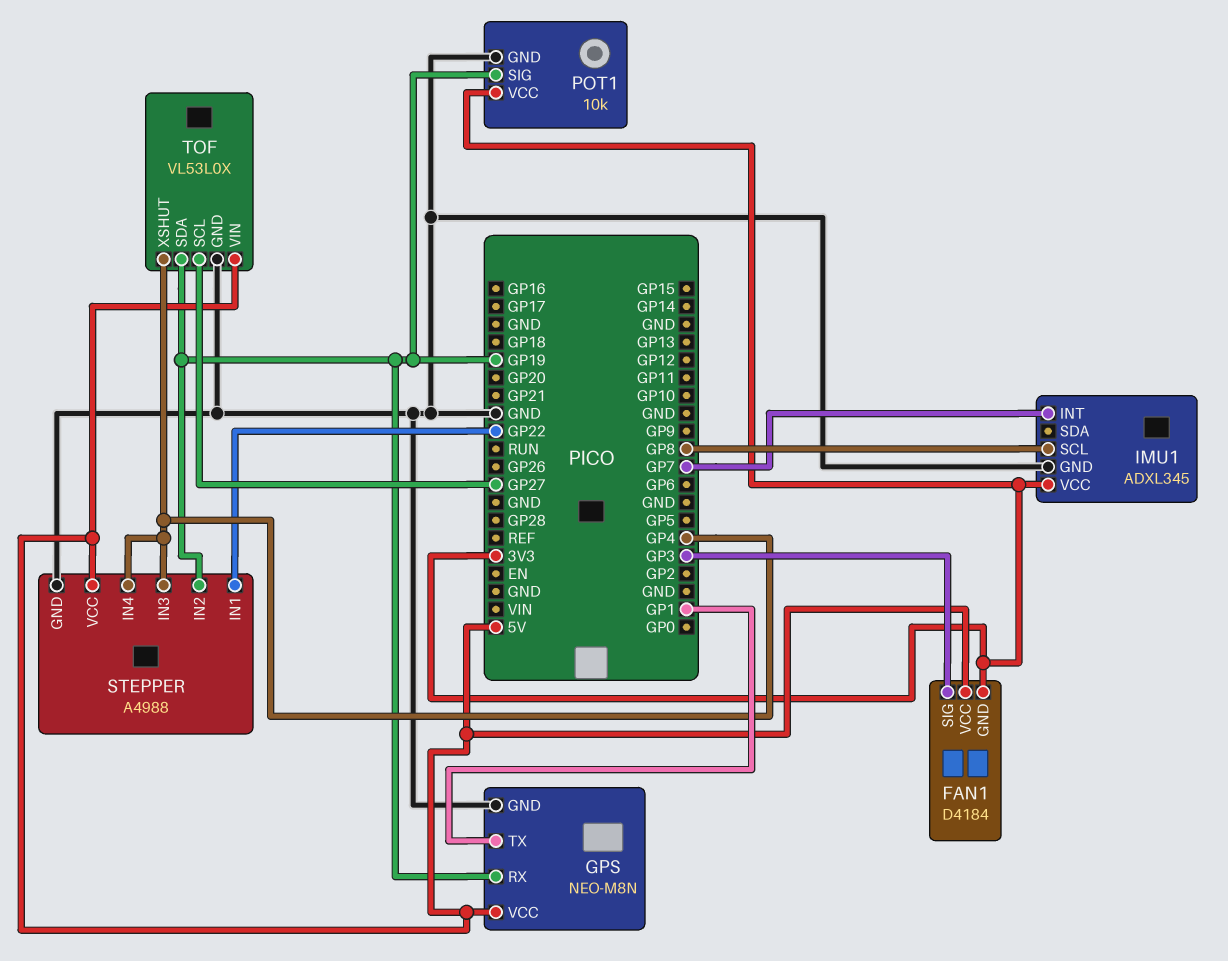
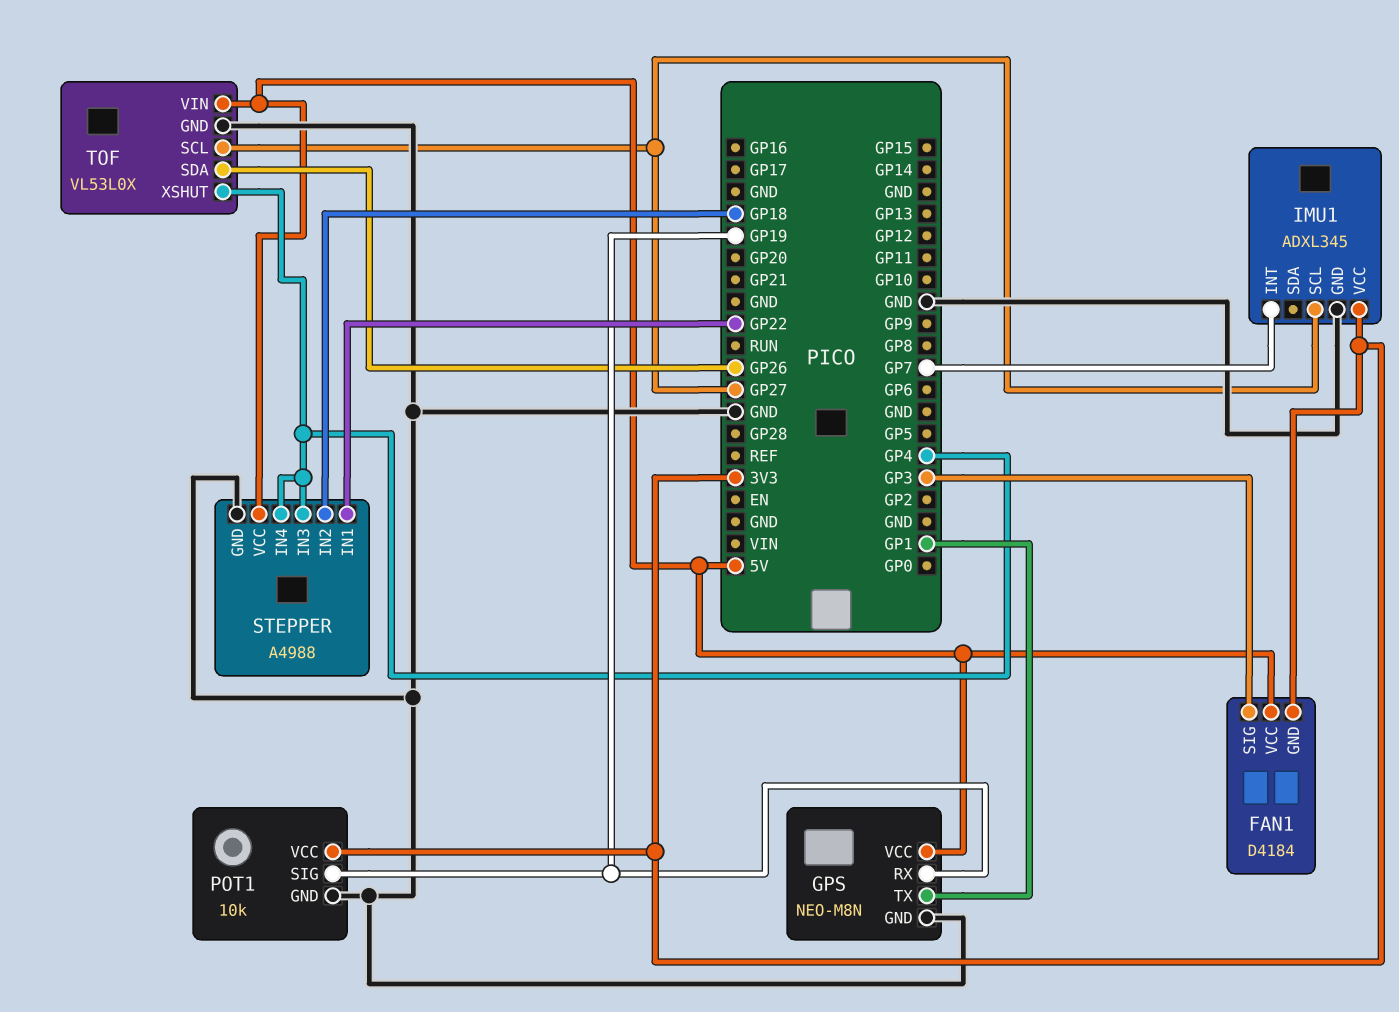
IMU1 pin SCL: GP8 -> GP27
STEPPER pin IN2: GP19 -> GP18
TOF pin SDA: GP19 -> GP26

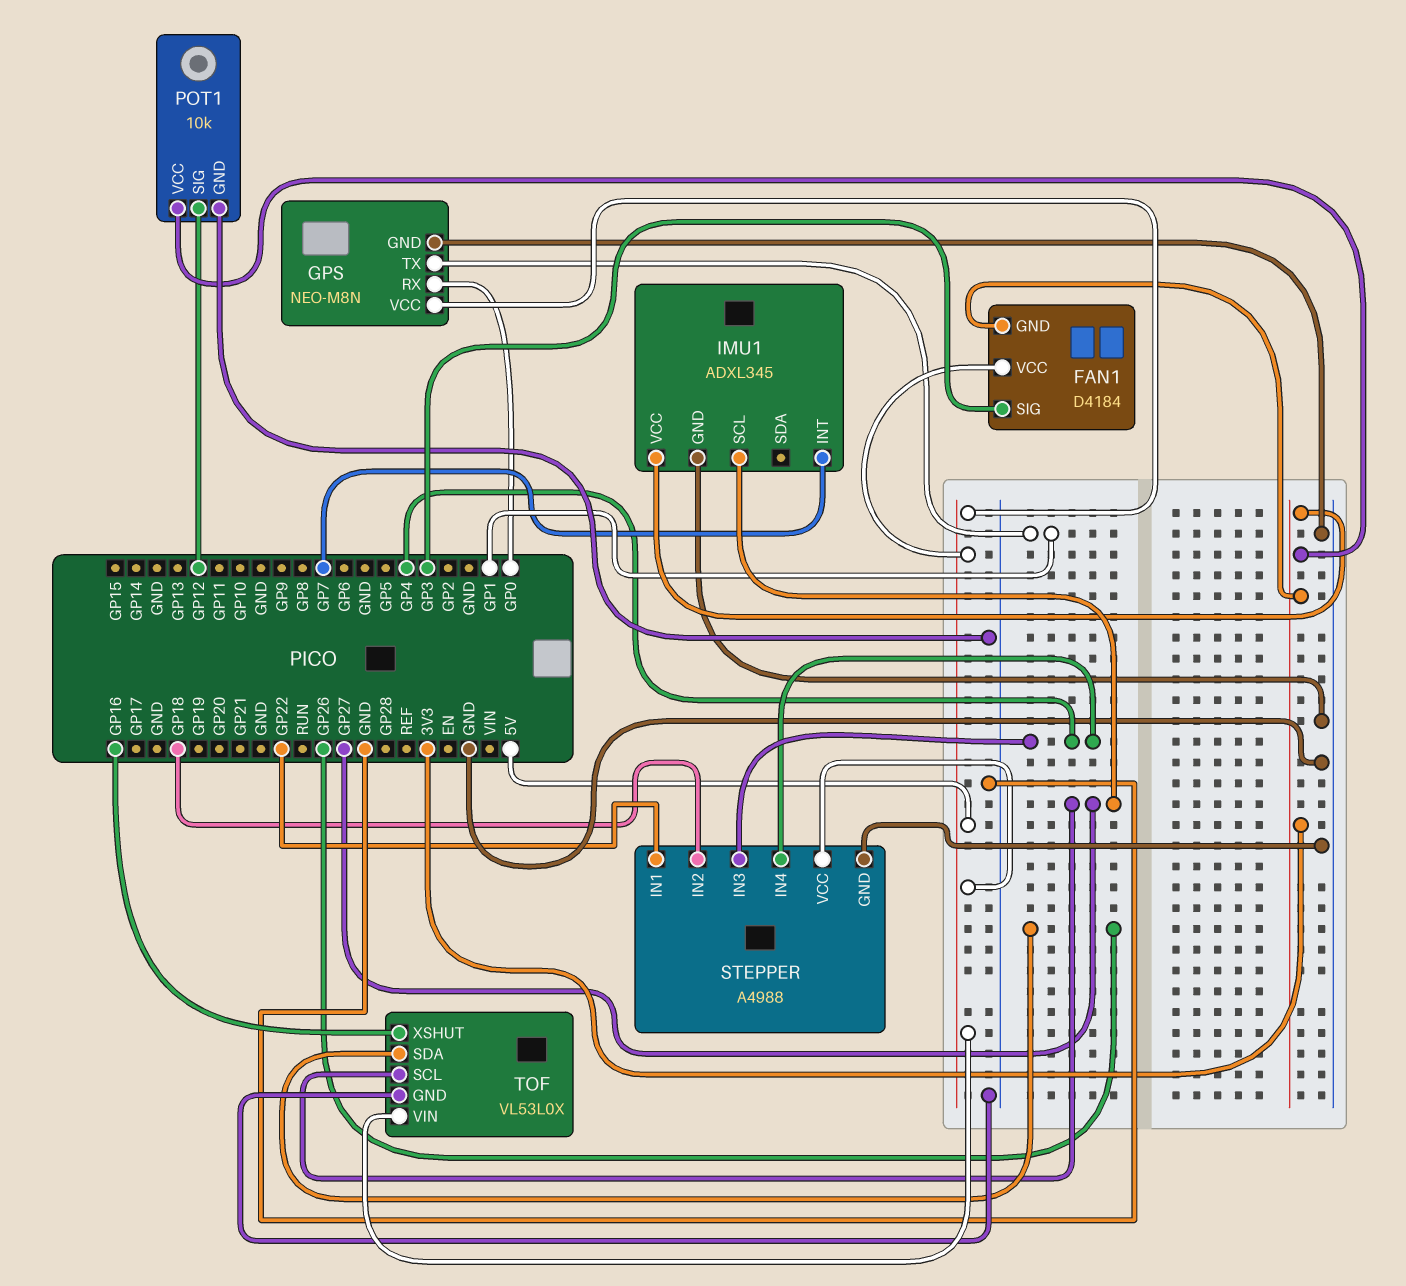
GPS pin RX: GP19 -> GP0
POT1 pin SIG: GP19 -> GP12
TOF pin XSHUT: GP4 -> GP16

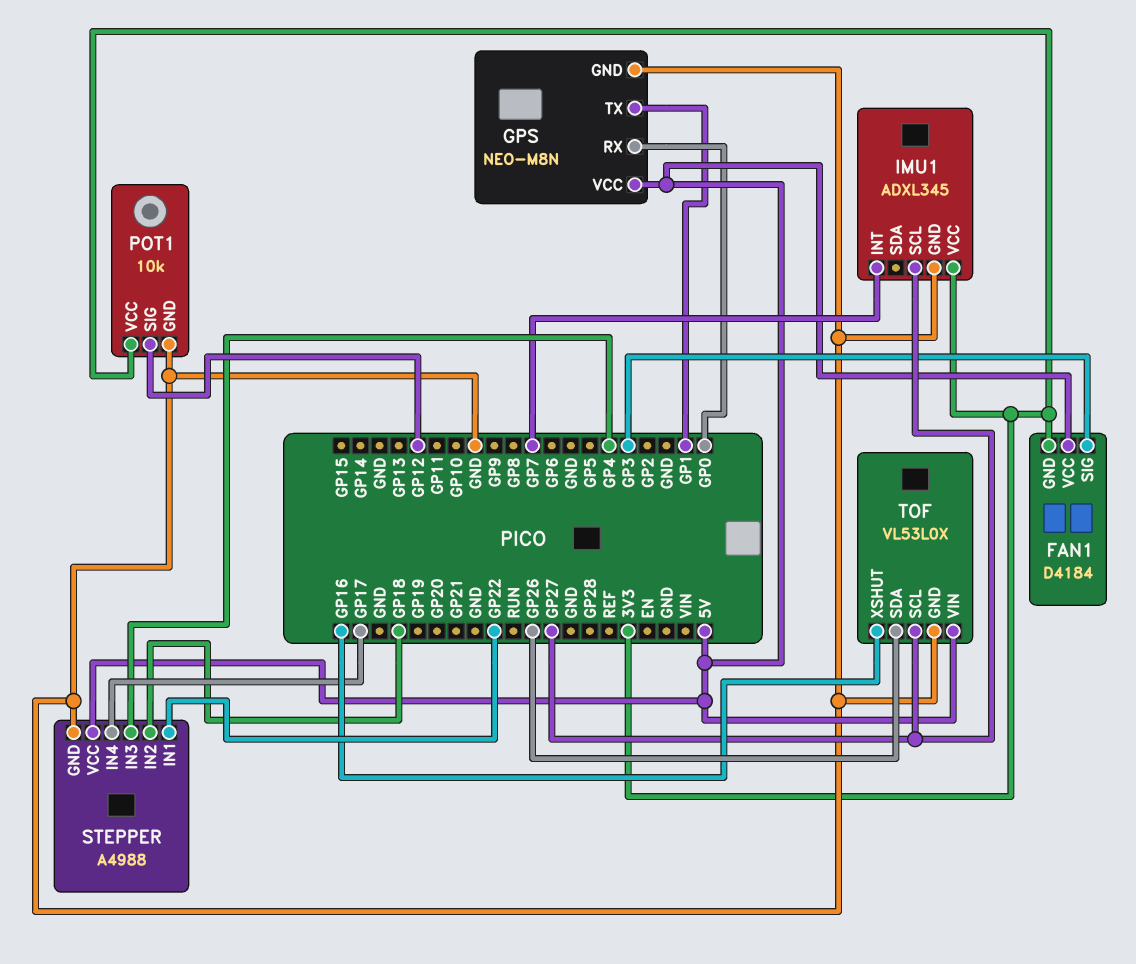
STEPPER pin IN4: GP4 -> GP17

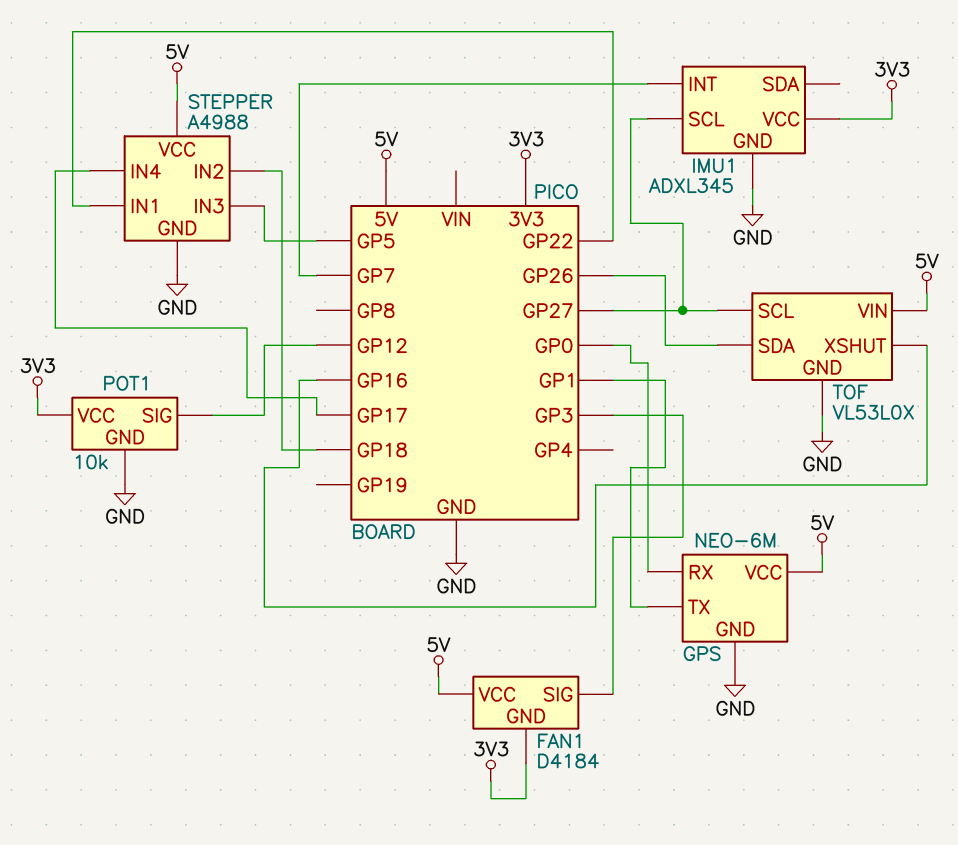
GPS: NEO-M8N -> NEO-6M
STEPPER pin IN3: GP4 -> GP5

